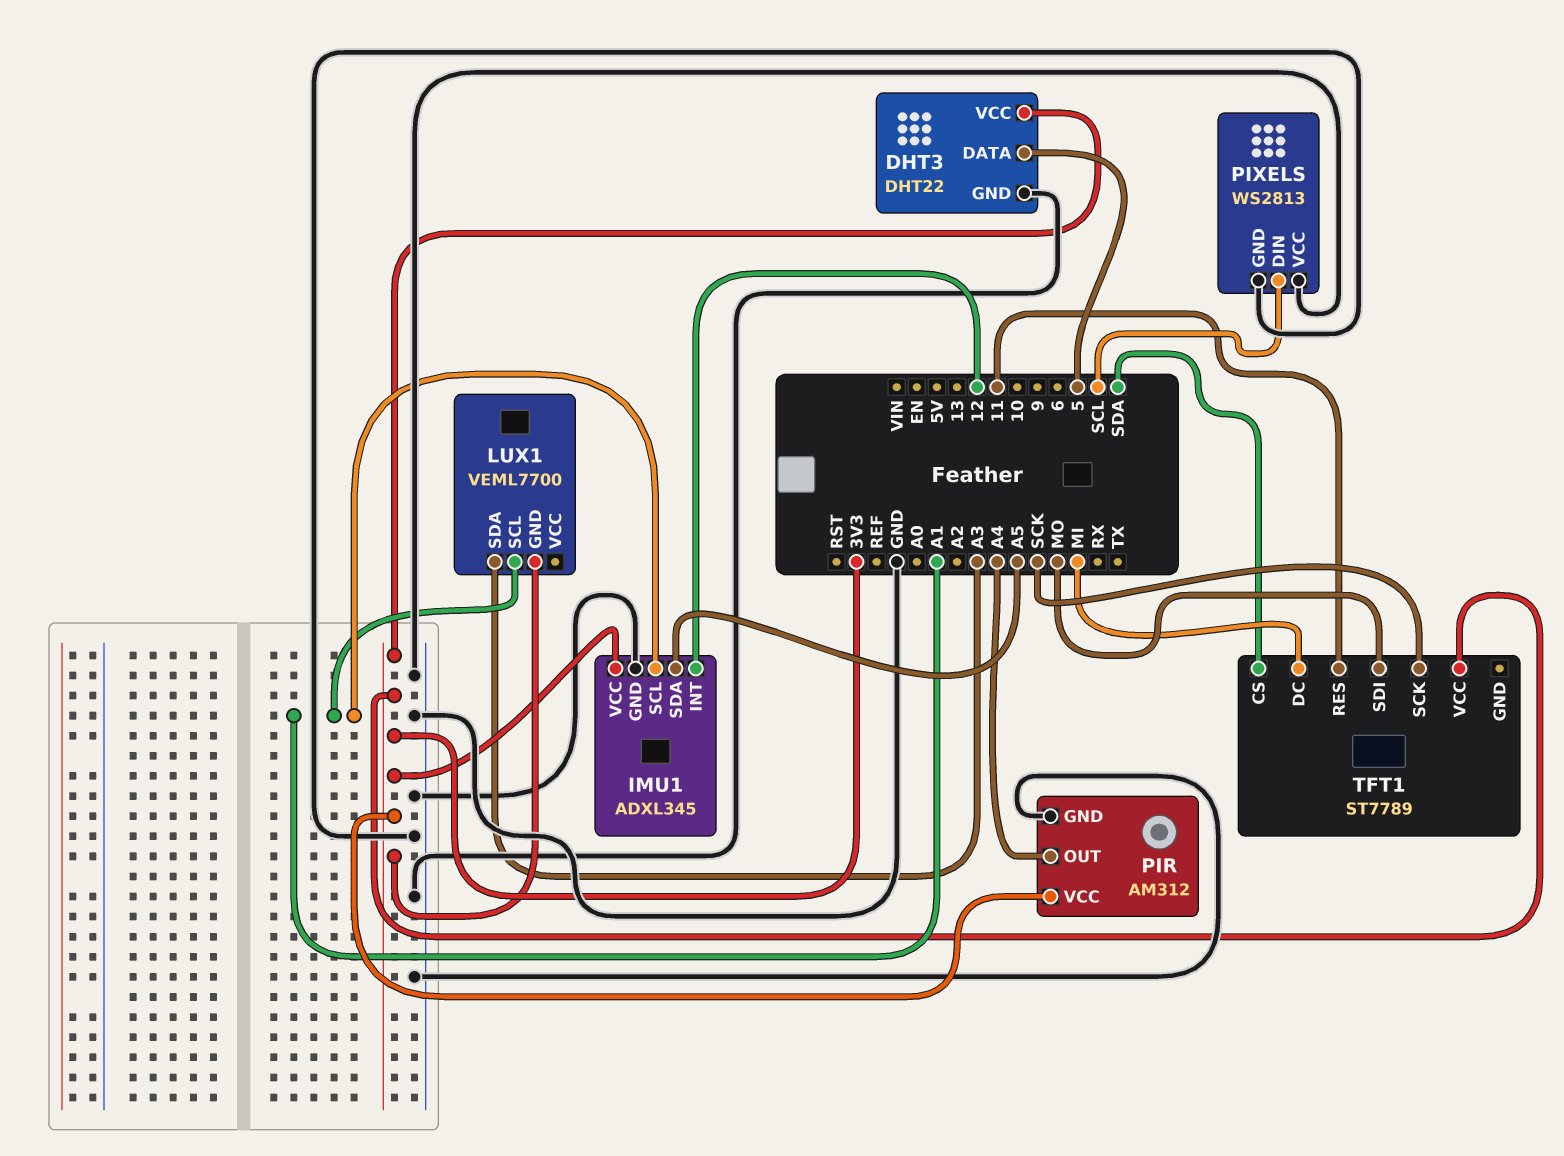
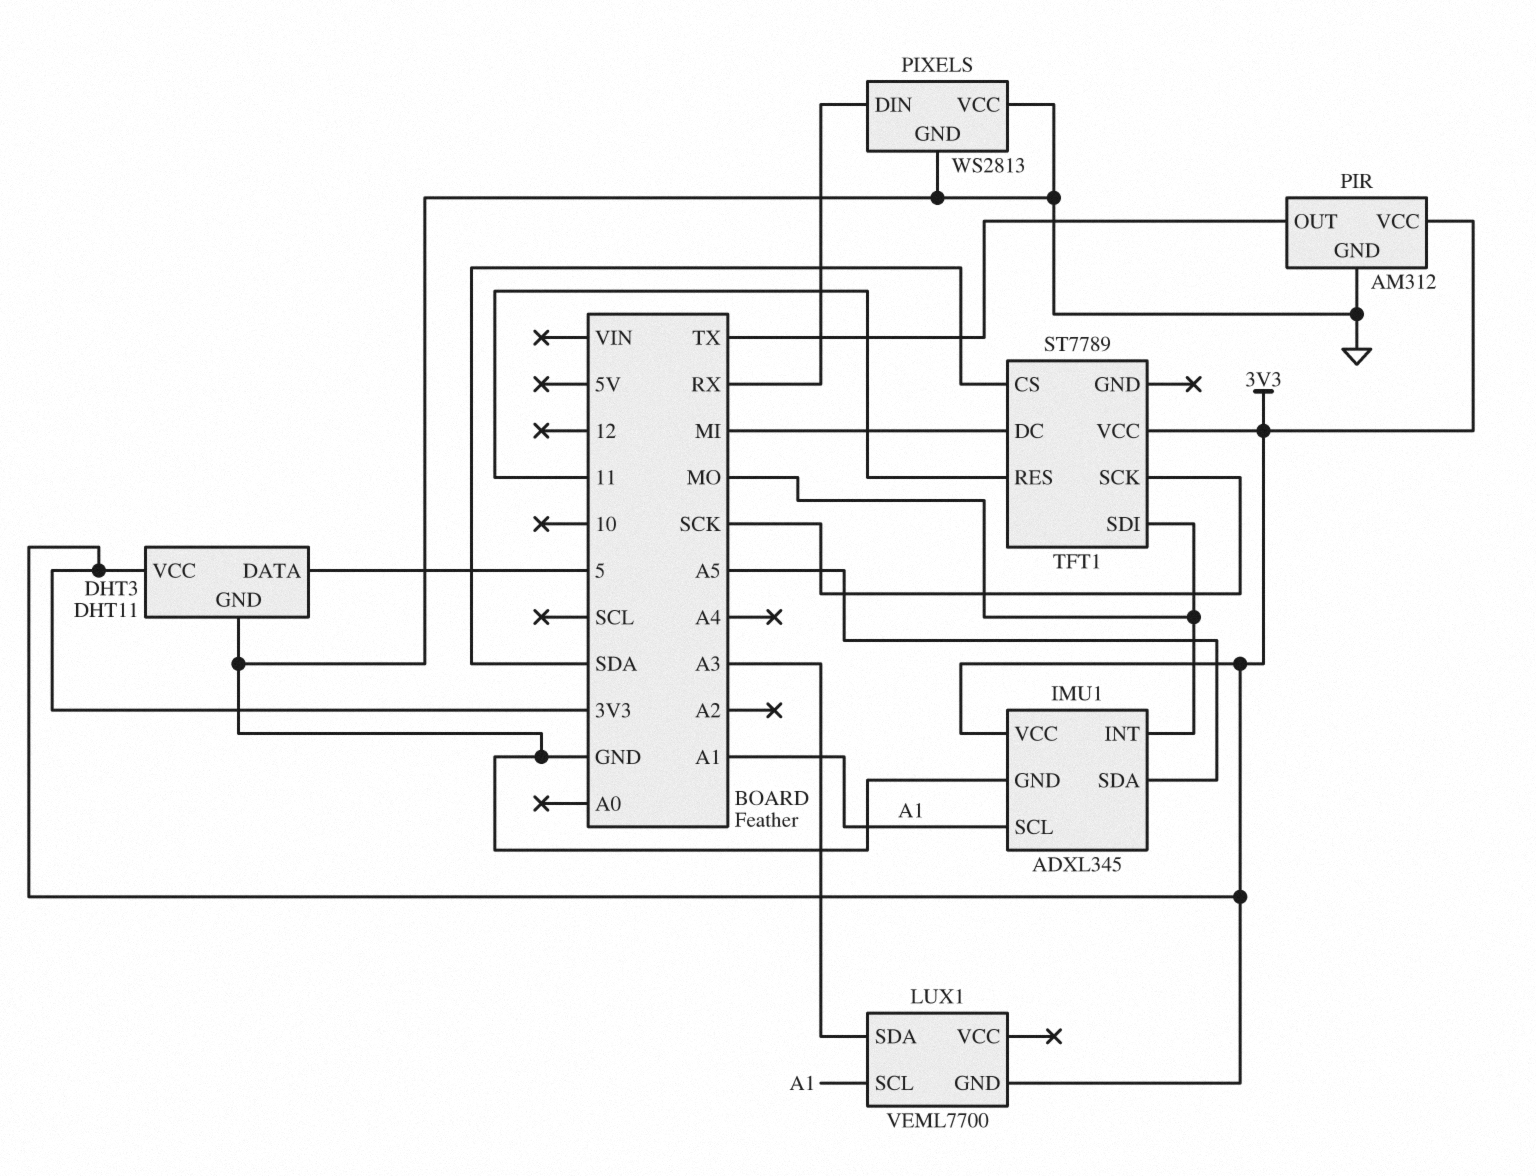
DHT3: DHT22 -> DHT11
IMU1 pin INT: 12 -> MO
PIR pin OUT: A4 -> TX
PIXELS pin DIN: SCL -> RX

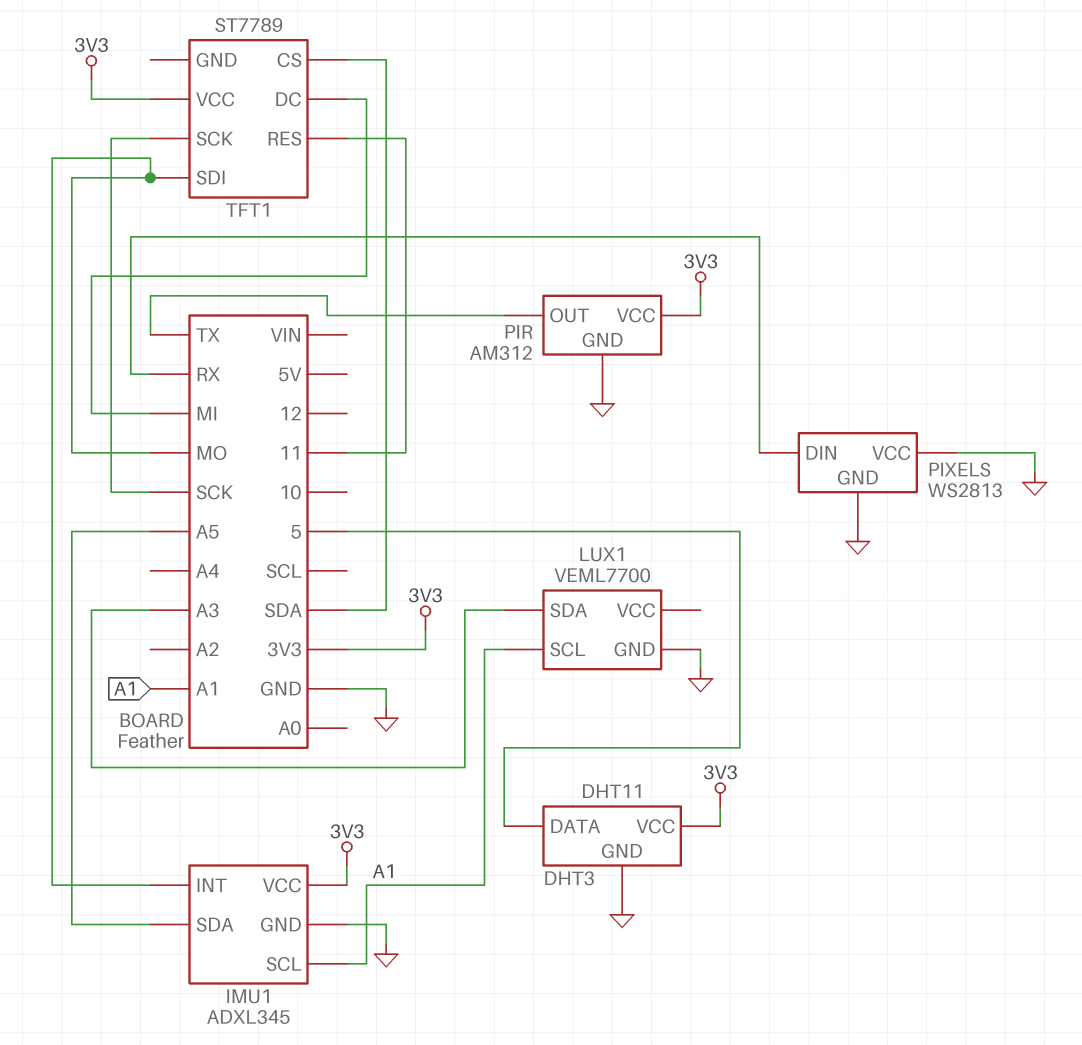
LUX1 pin GND: 3V3 -> GND

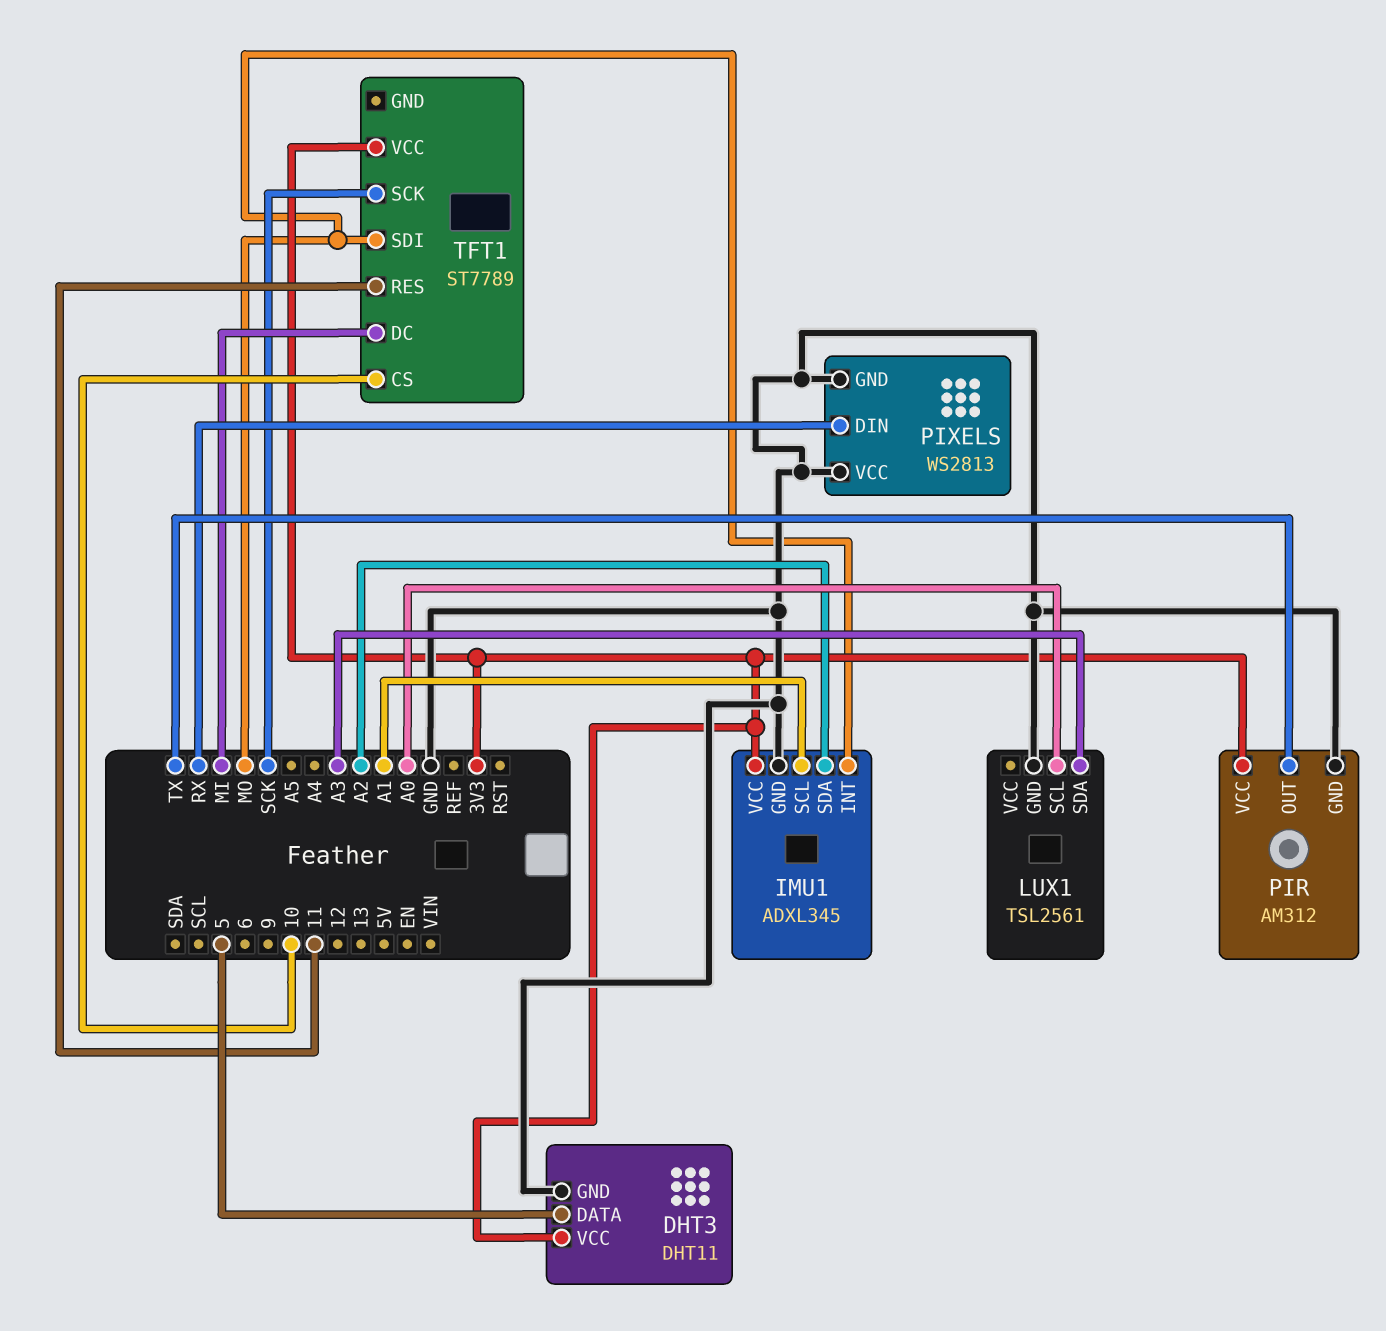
IMU1 pin SDA: A5 -> A2
LUX1: VEML7700 -> TSL2561
LUX1 pin SCL: A1 -> A0
TFT1 pin CS: SDA -> 10

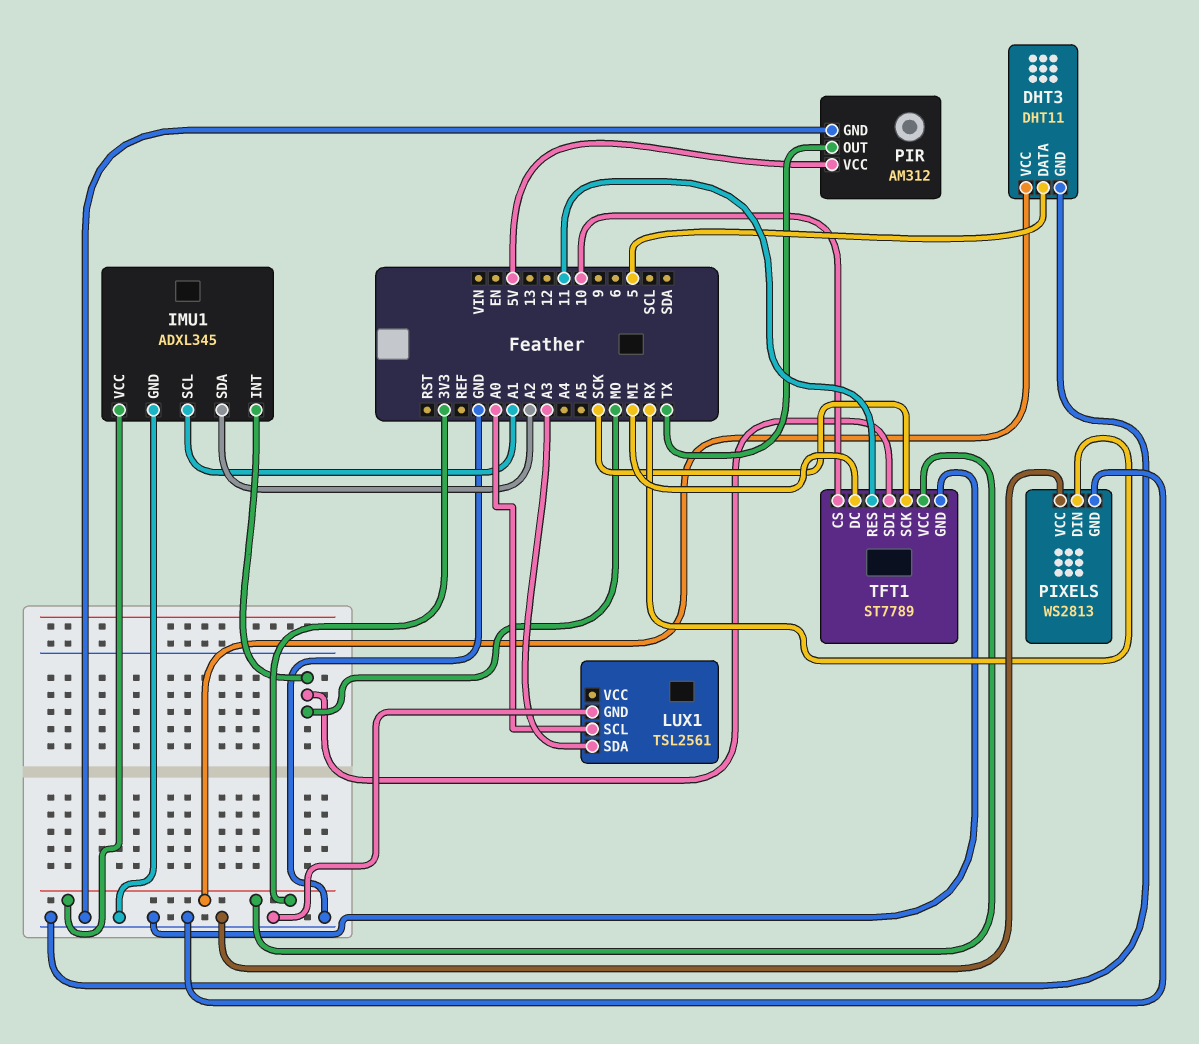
PIR pin VCC: 3V3 -> 5V
TFT1 pin GND: none -> GND

